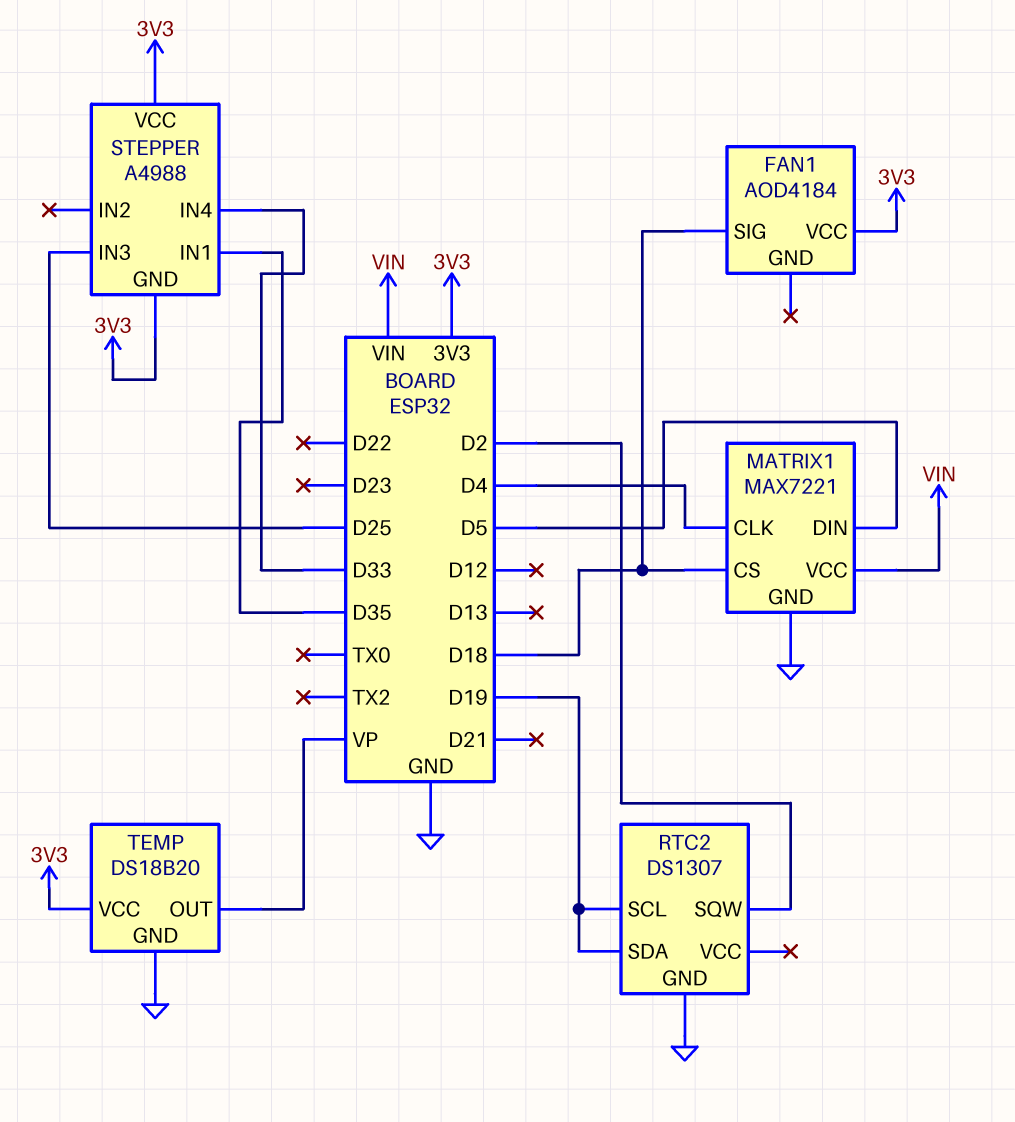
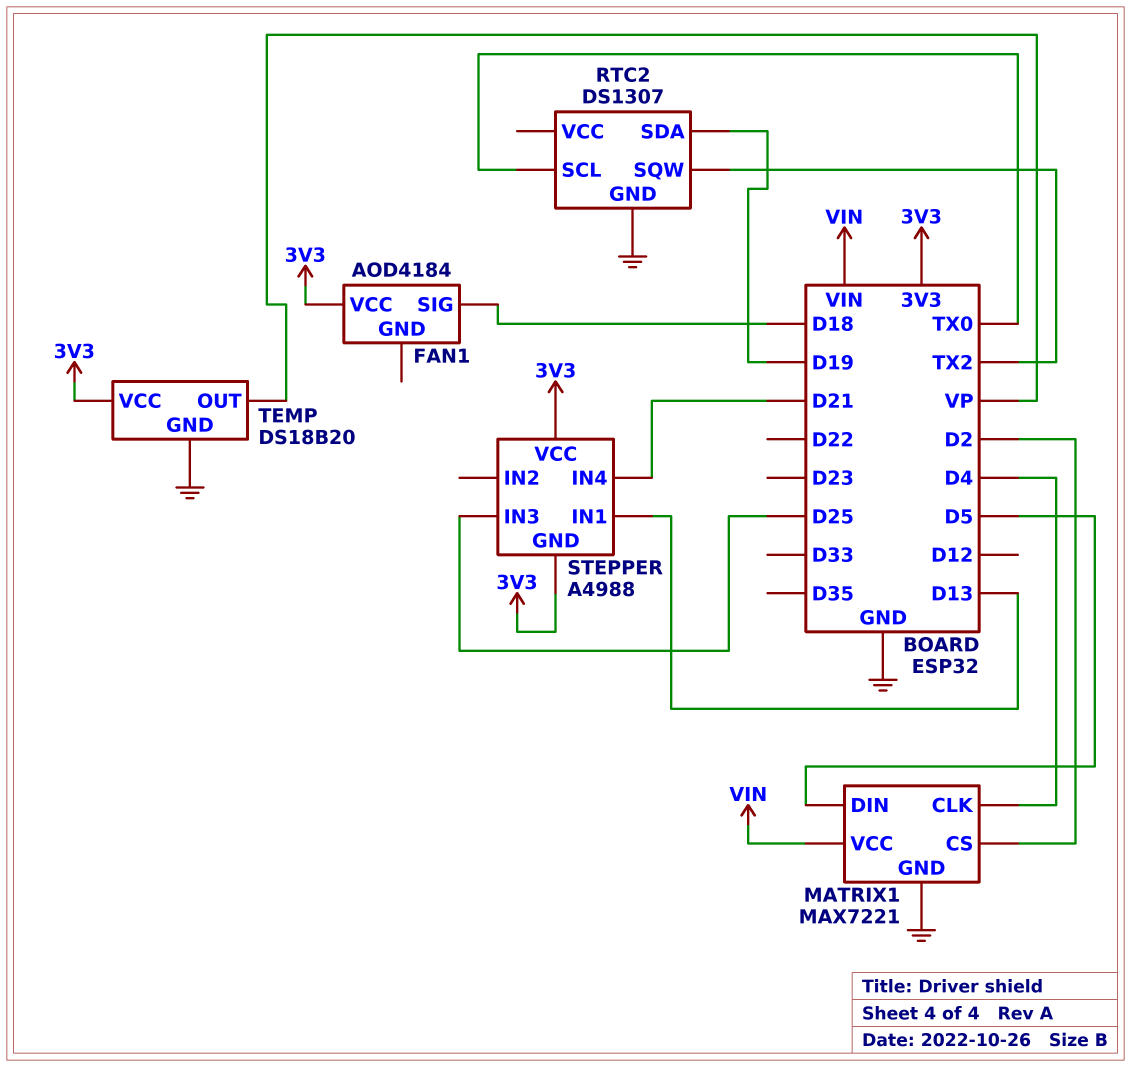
MATRIX1 pin CS: D18 -> D2
RTC2 pin SCL: D19 -> TX0
RTC2 pin SQW: D2 -> TX2
STEPPER pin IN1: D35 -> D13
STEPPER pin IN4: D33 -> D21

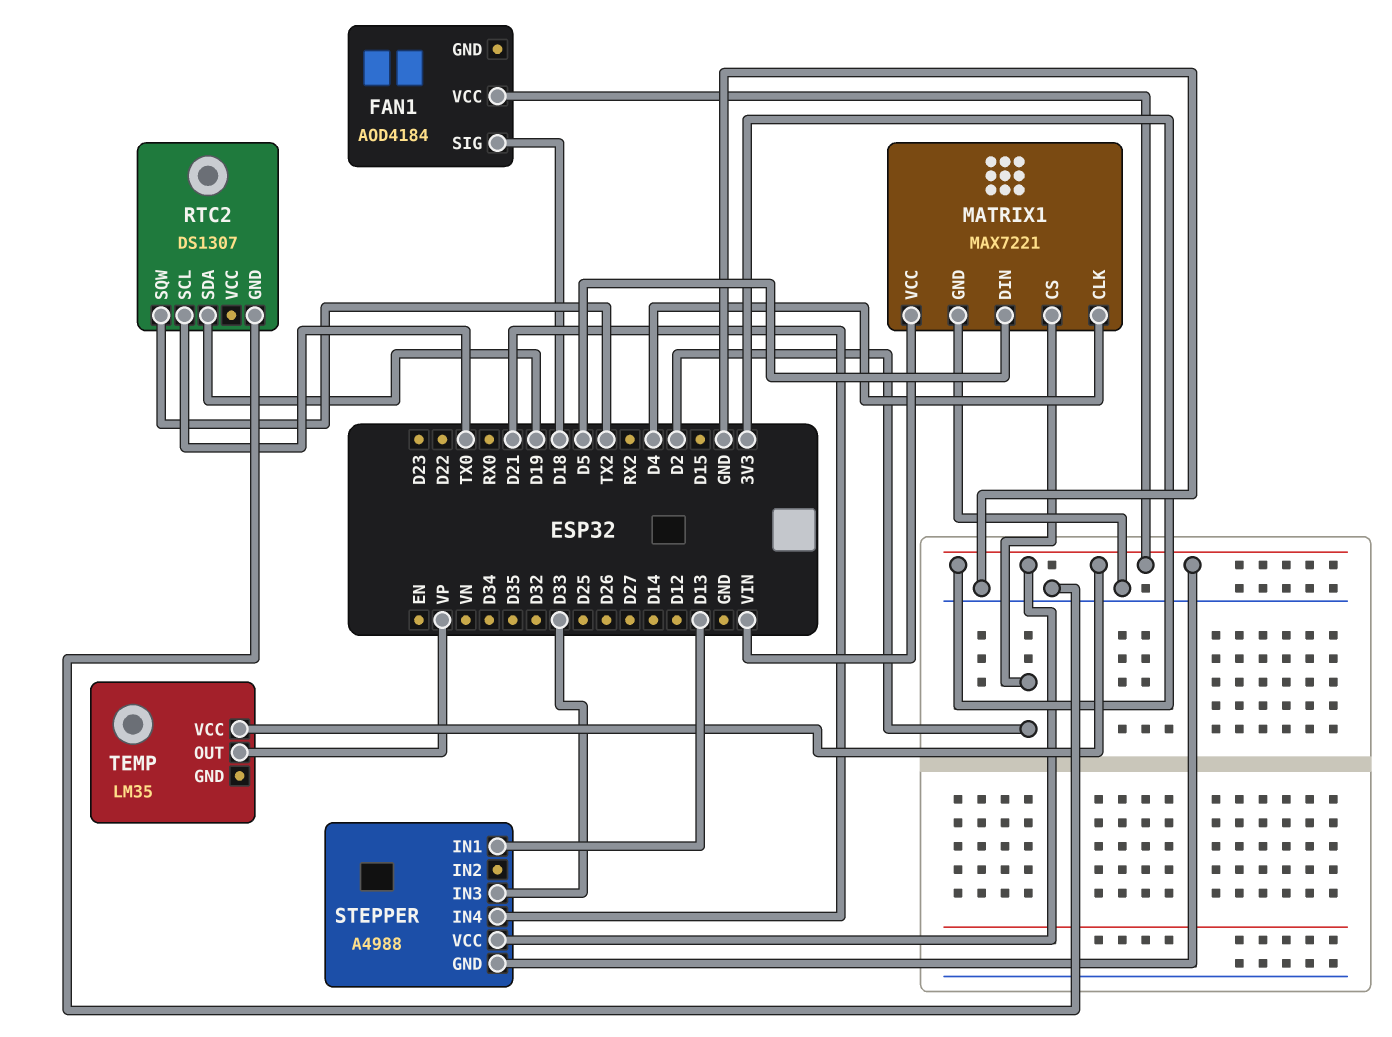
STEPPER pin IN3: D25 -> D33
TEMP: DS18B20 -> LM35
TEMP pin GND: GND -> none

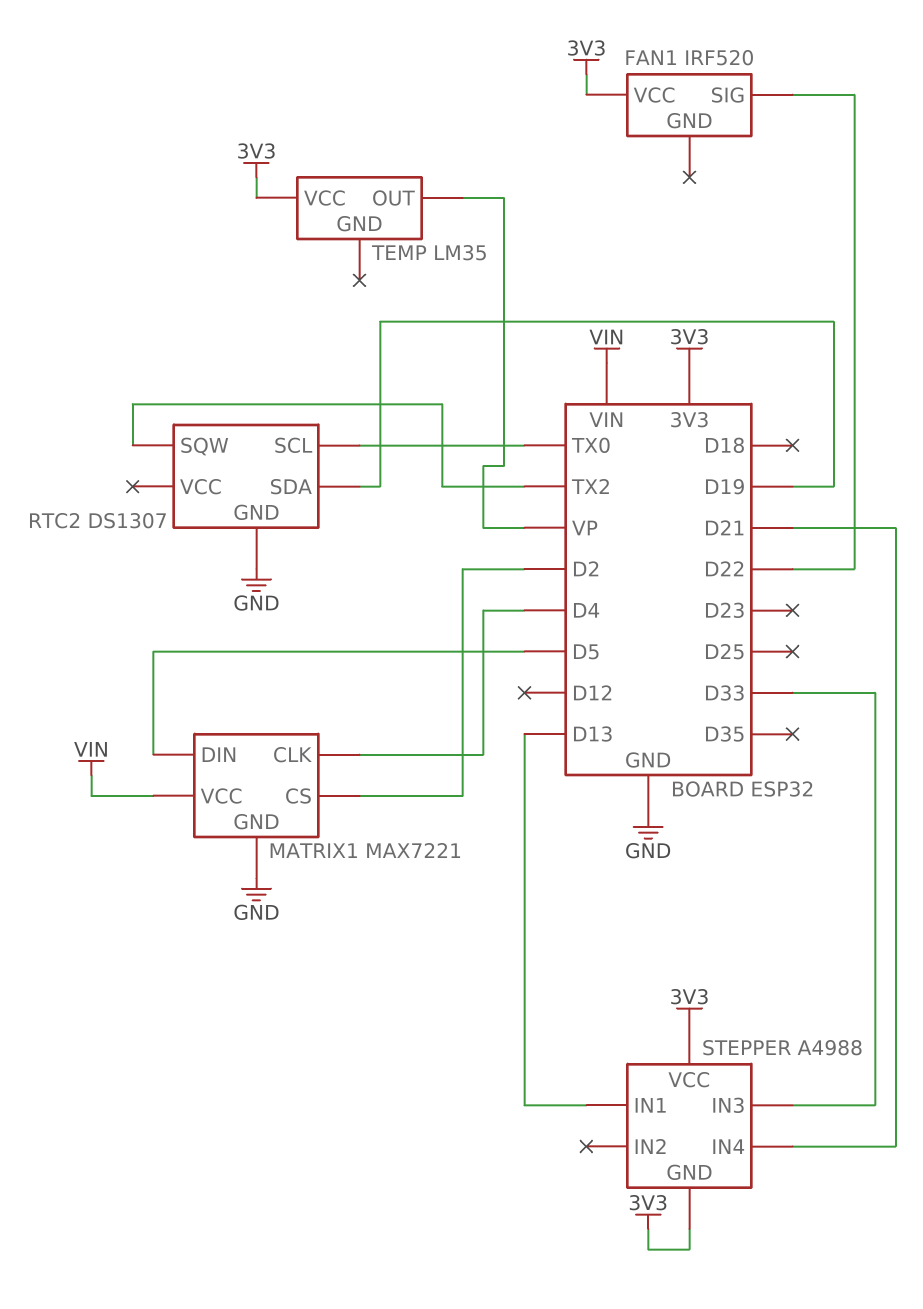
FAN1: AOD4184 -> IRF520
FAN1 pin SIG: D18 -> D22

